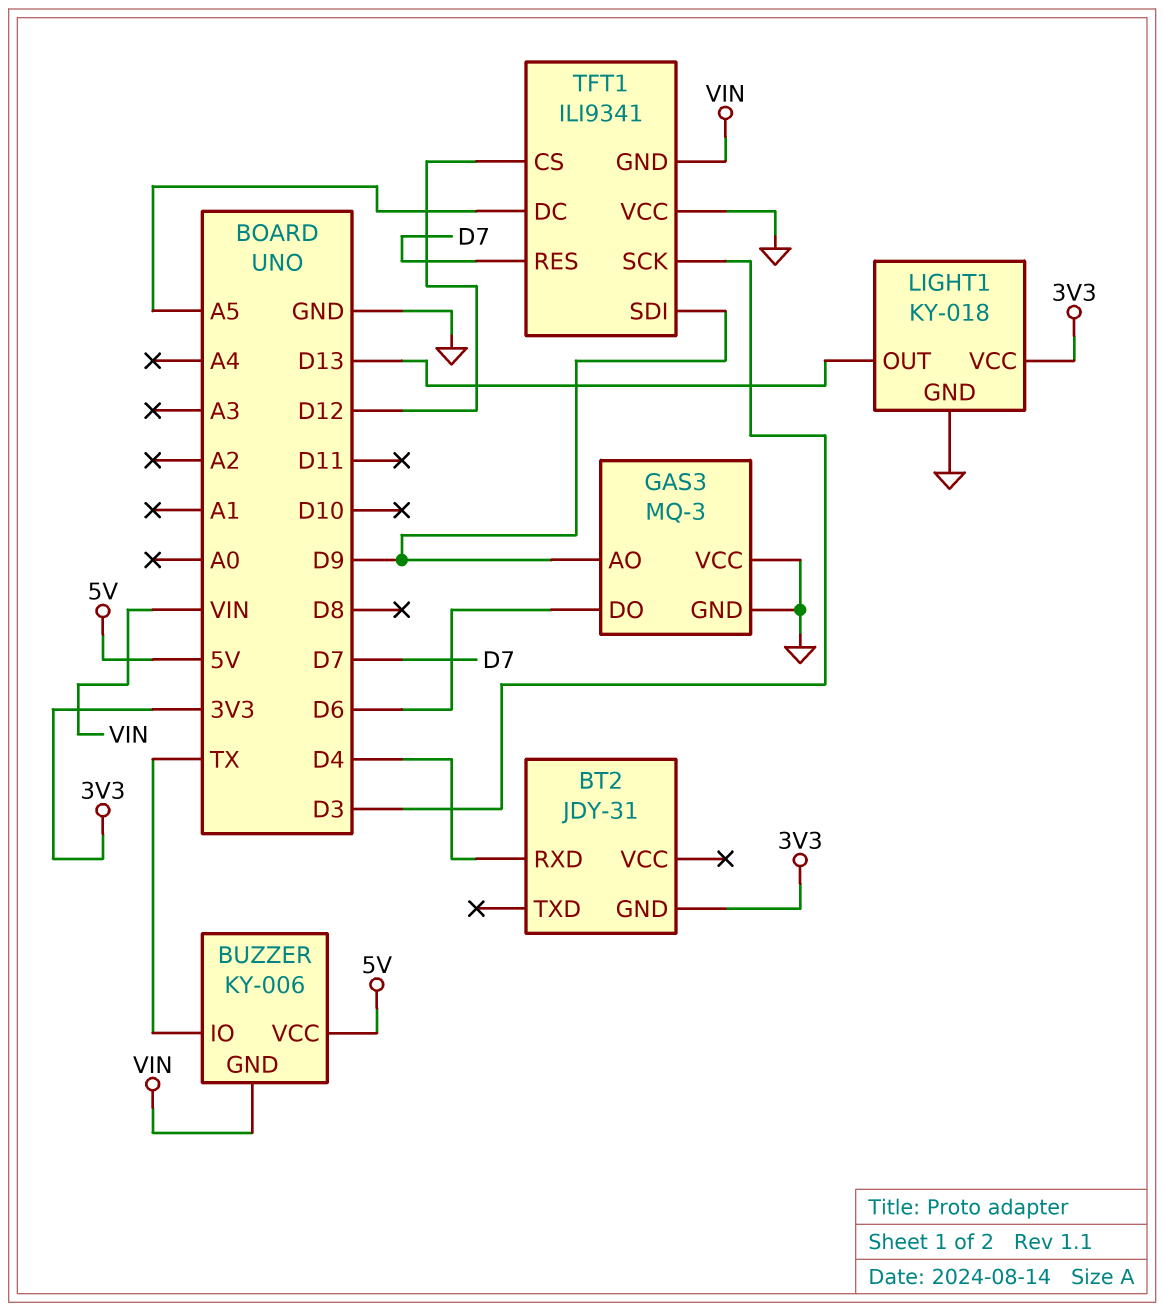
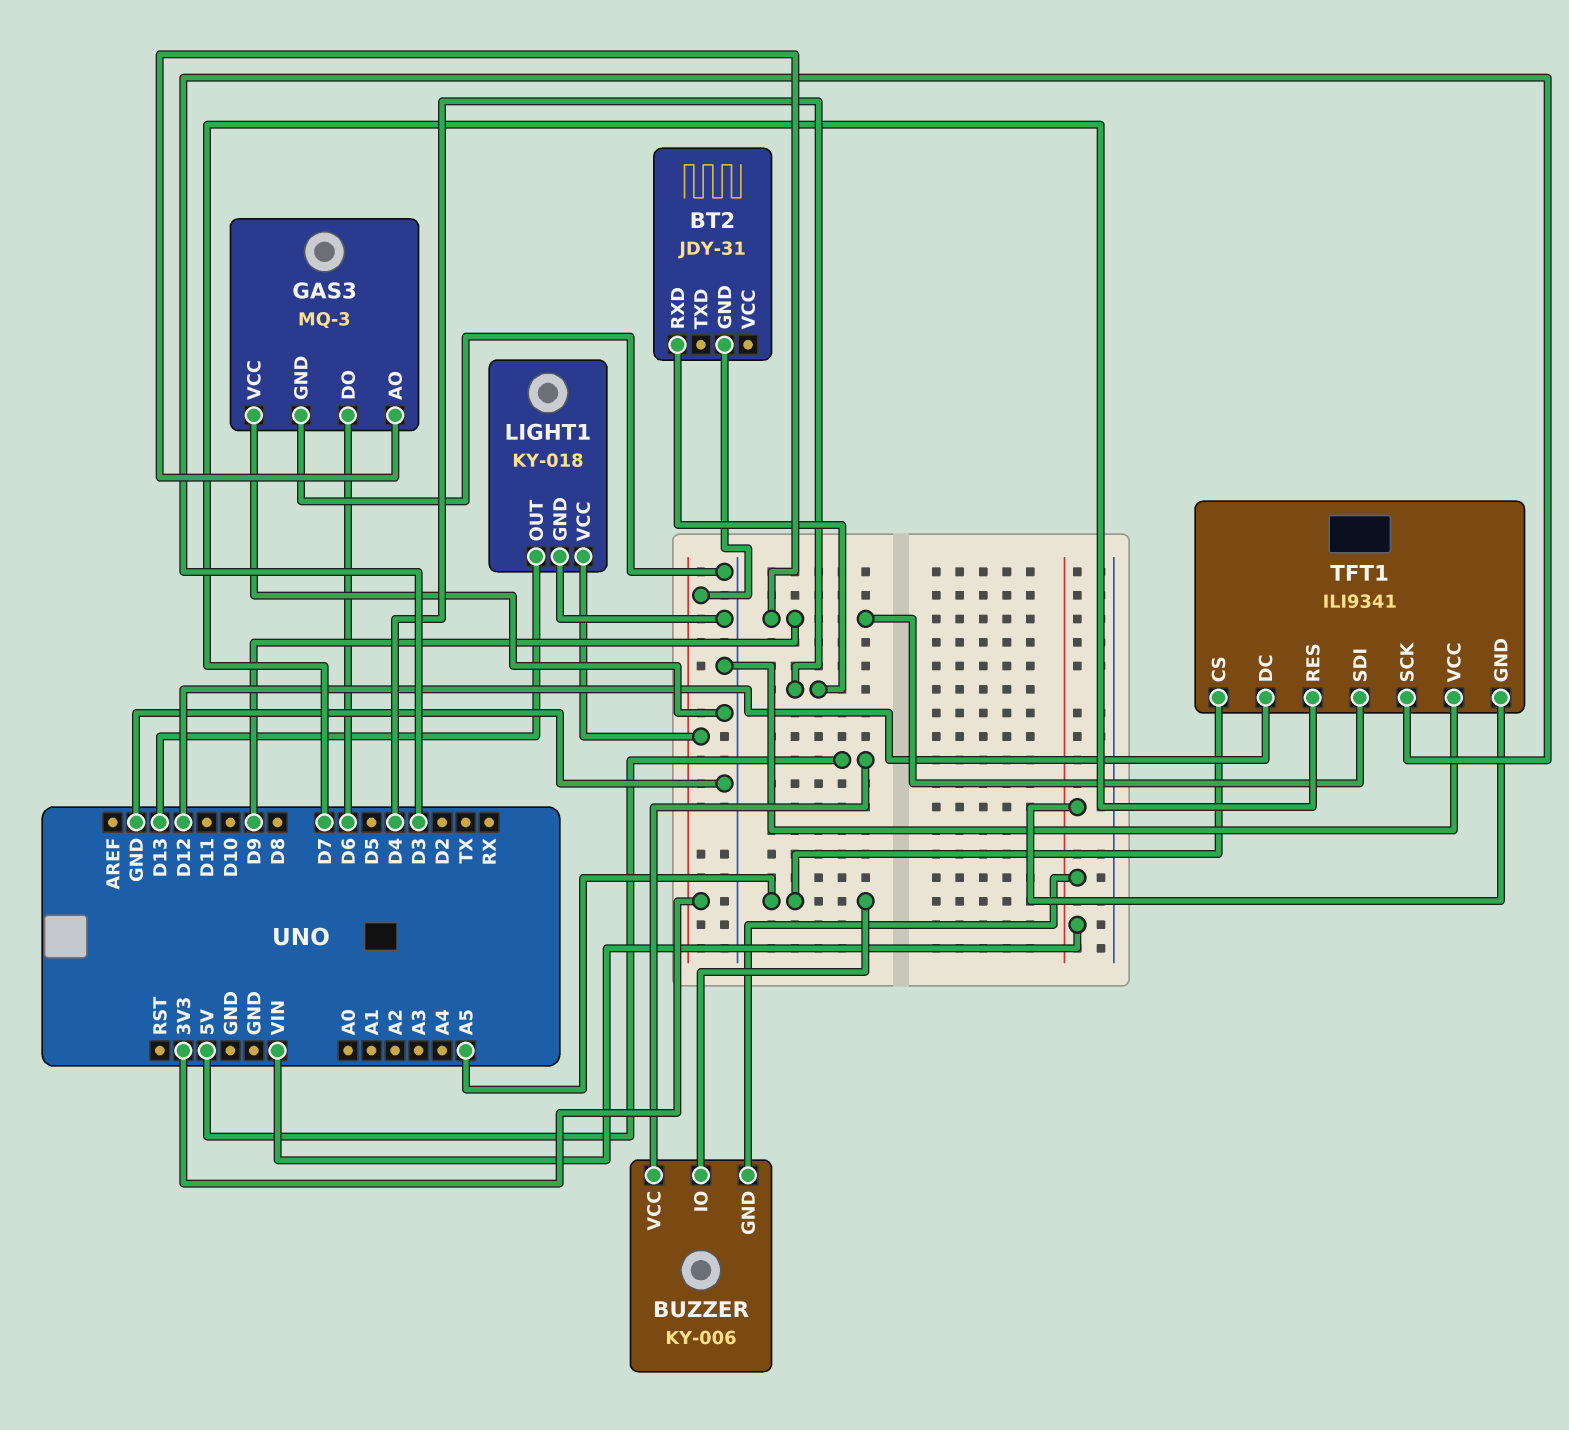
BUZZER pin IO: TX -> A5
TFT1 pin CS: D12 -> A5
TFT1 pin DC: A5 -> D12

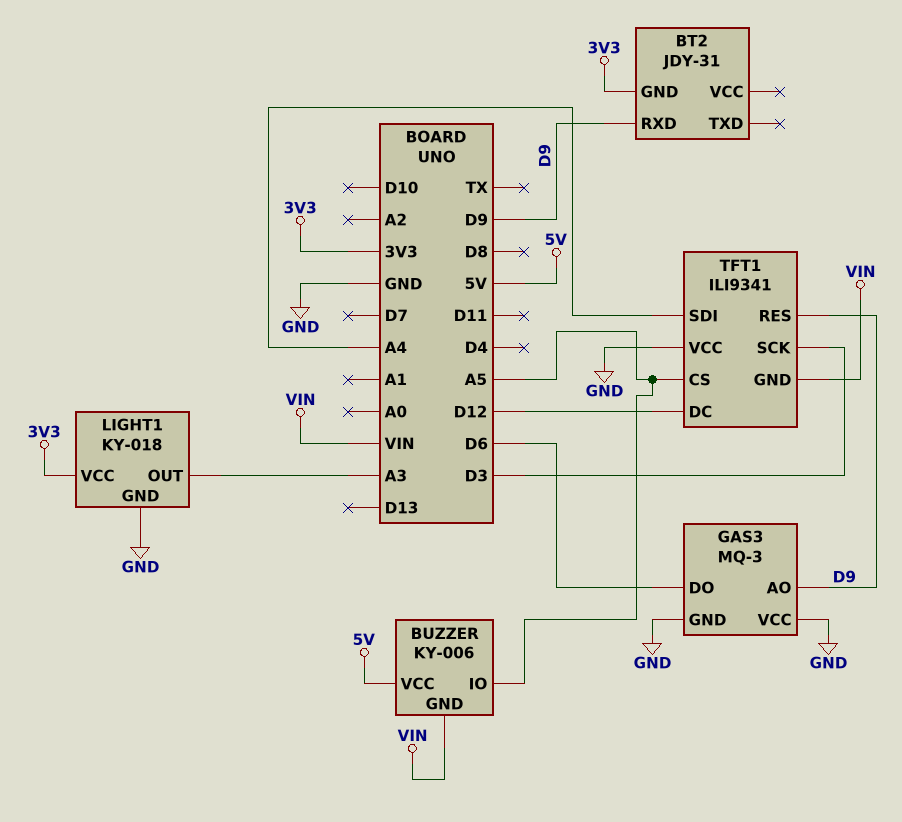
BT2 pin RXD: D4 -> D9
LIGHT1 pin OUT: D13 -> A3
TFT1 pin RES: D7 -> D9
TFT1 pin SDI: D9 -> A4

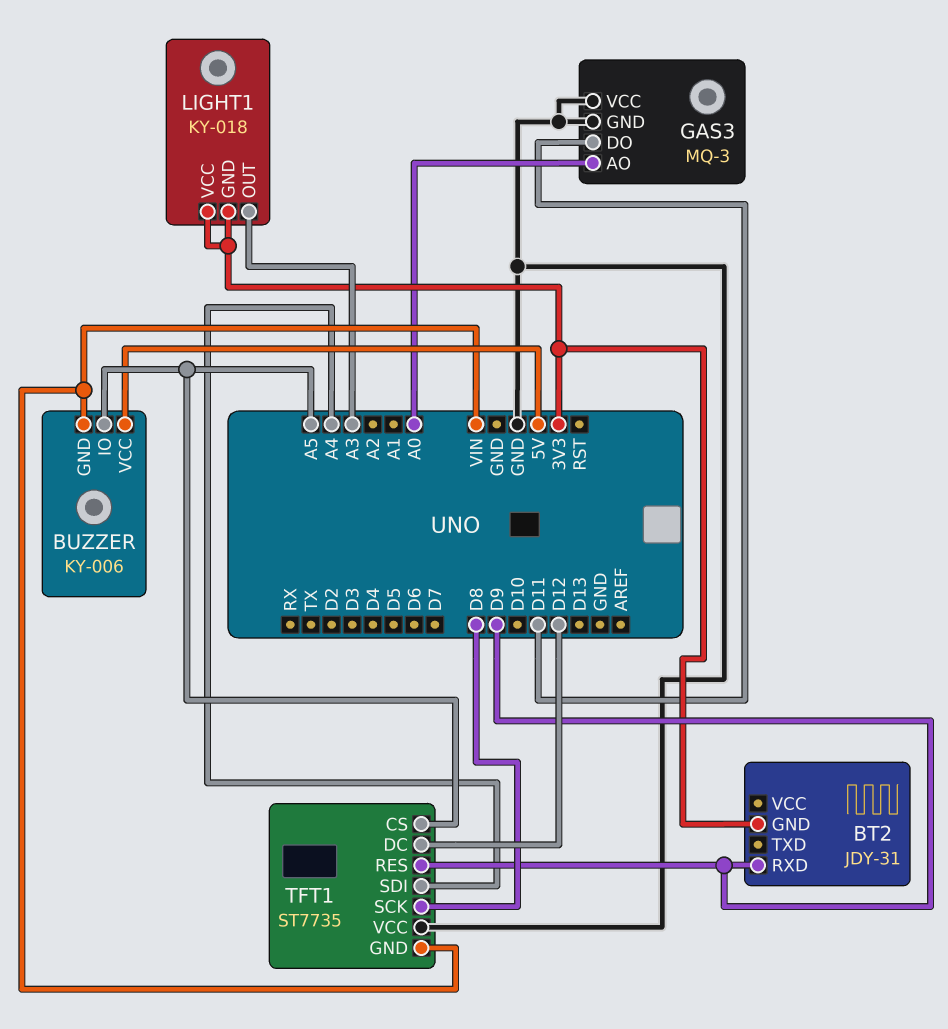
GAS3 pin AO: D9 -> A0
GAS3 pin DO: D6 -> D11
LIGHT1 pin GND: GND -> 3V3
TFT1: ILI9341 -> ST7735
TFT1 pin SCK: D3 -> D8

